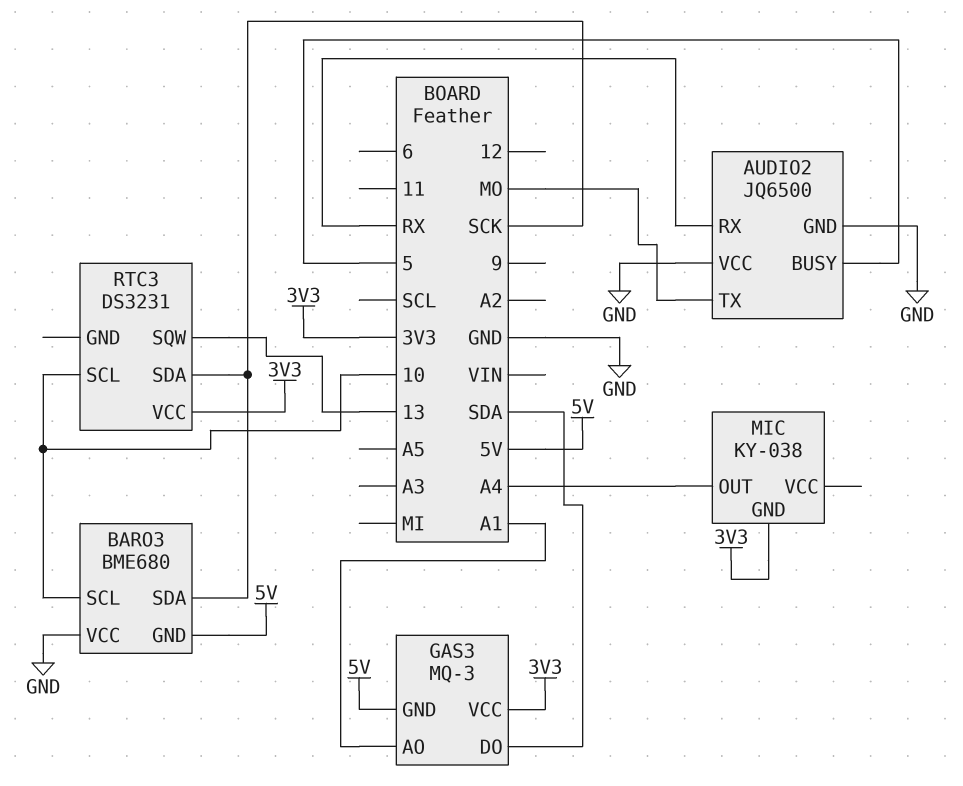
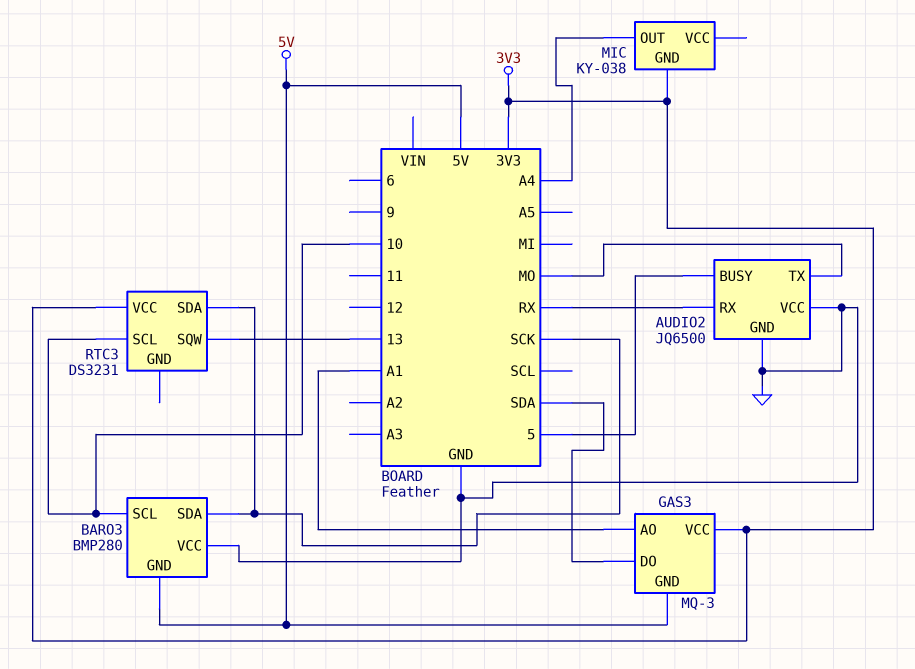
BARO3: BME680 -> BMP280

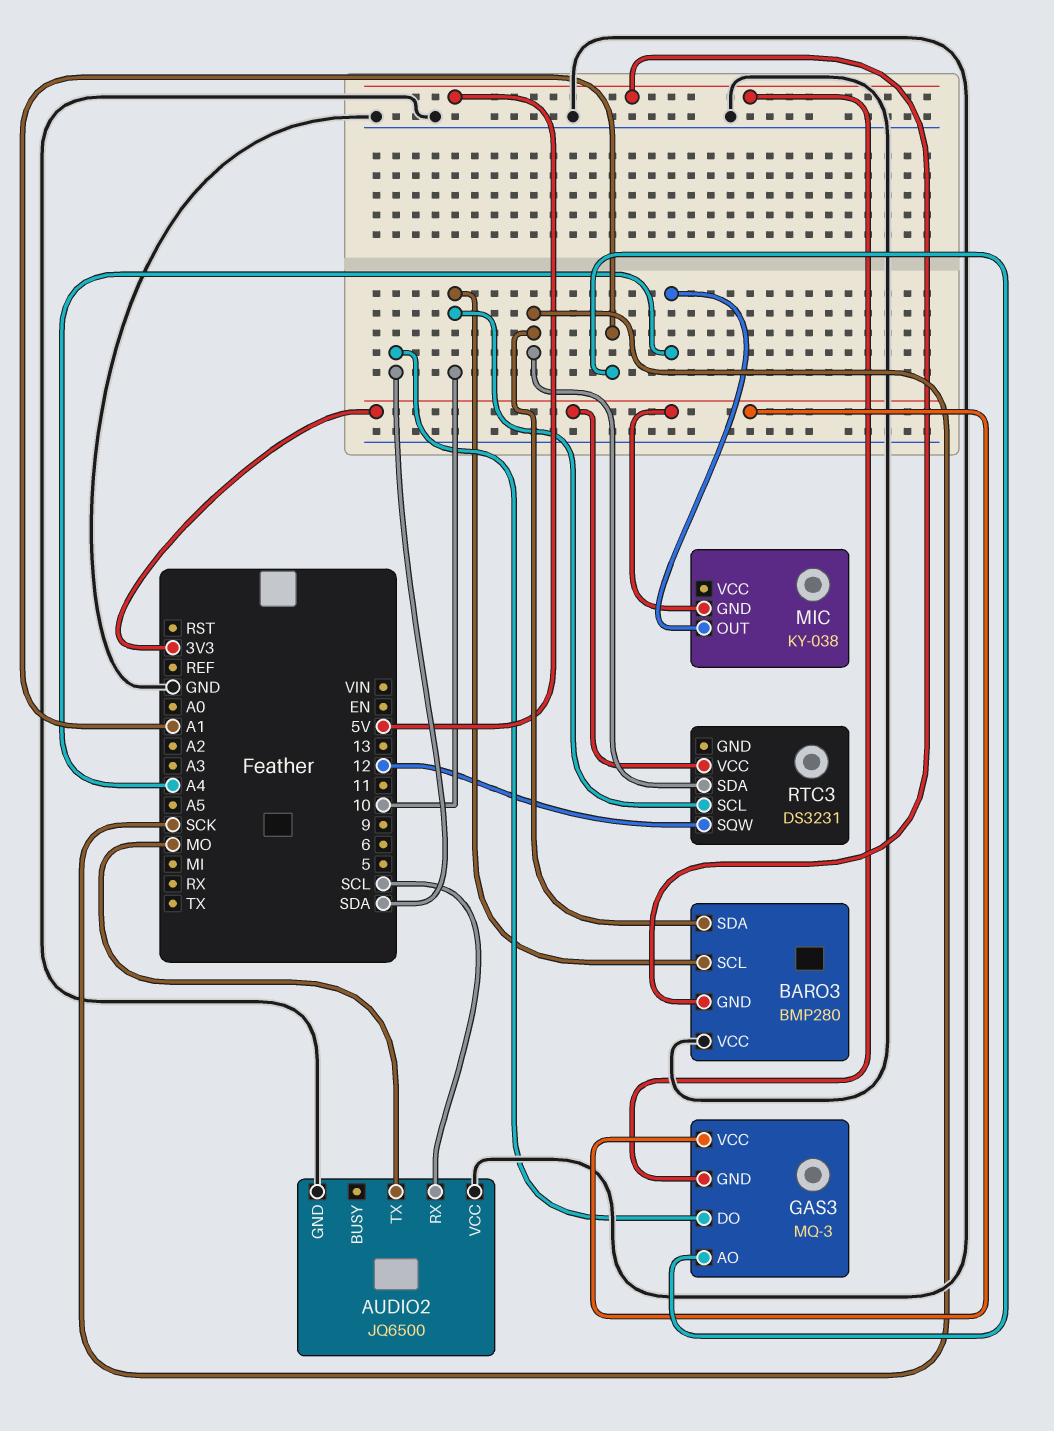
AUDIO2 pin BUSY: 5 -> none
AUDIO2 pin RX: RX -> SCL
RTC3 pin SQW: 13 -> 12

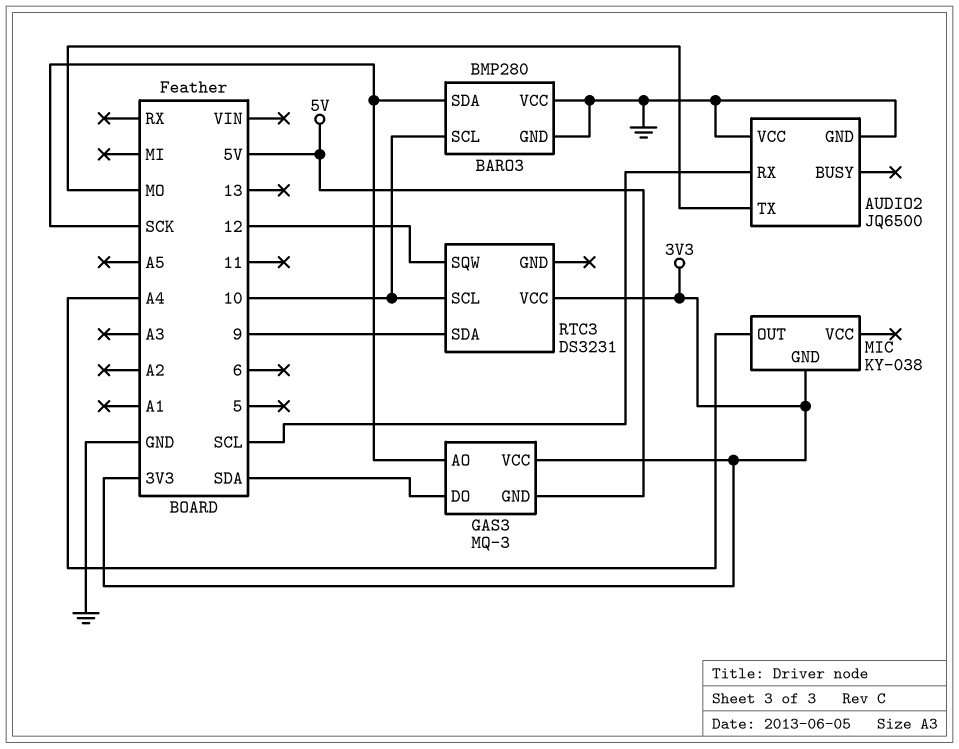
BARO3 pin GND: 5V -> GND
GAS3 pin AO: A1 -> SCK
RTC3 pin SDA: SCK -> 9

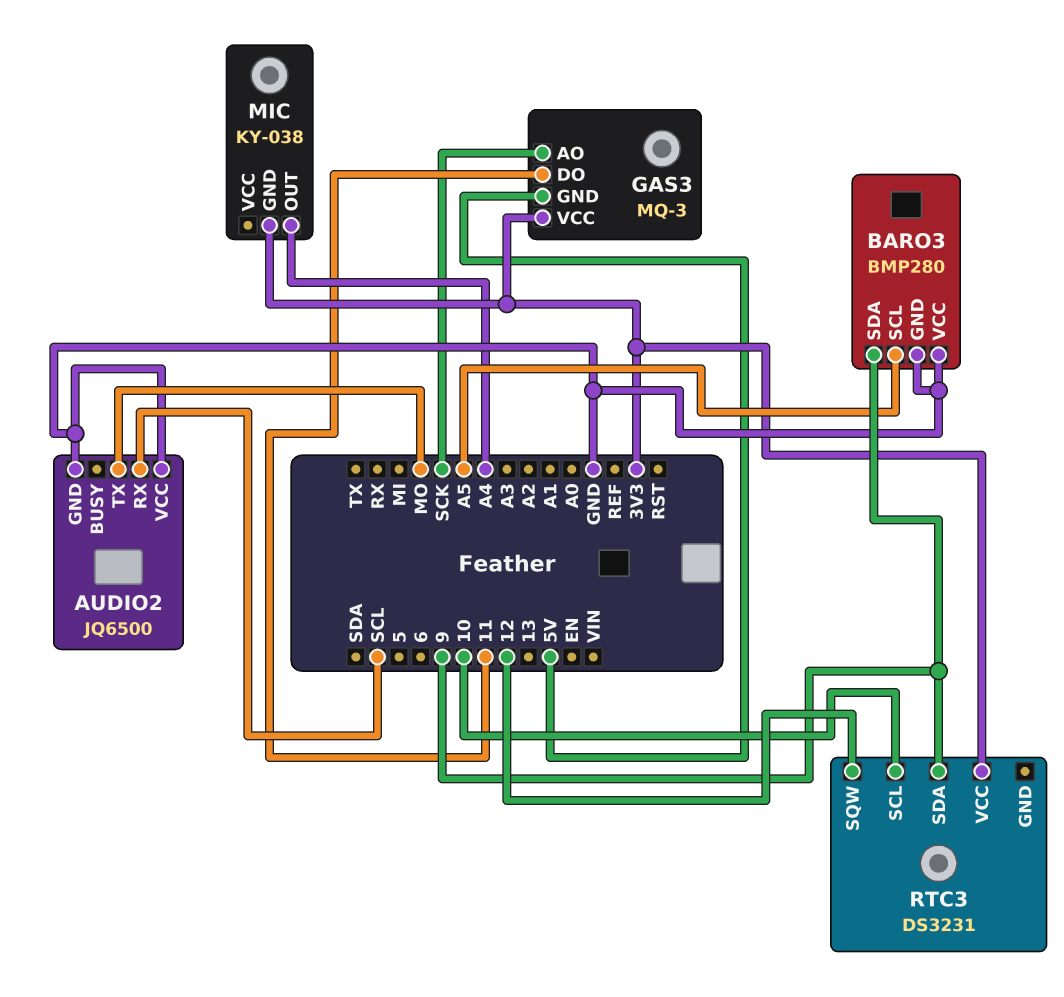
BARO3 pin SCL: 10 -> A5
BARO3 pin SDA: SCK -> 9
GAS3 pin DO: SDA -> 11

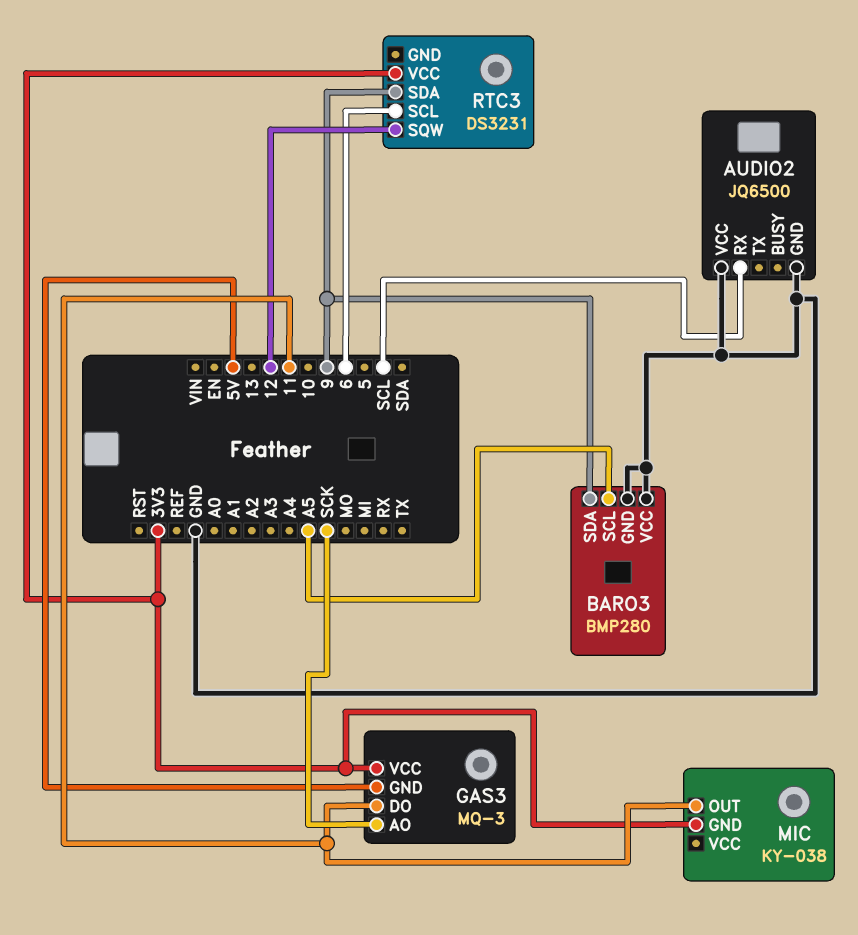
AUDIO2 pin TX: MO -> none
MIC pin OUT: A4 -> 11
RTC3 pin SCL: 10 -> 6

